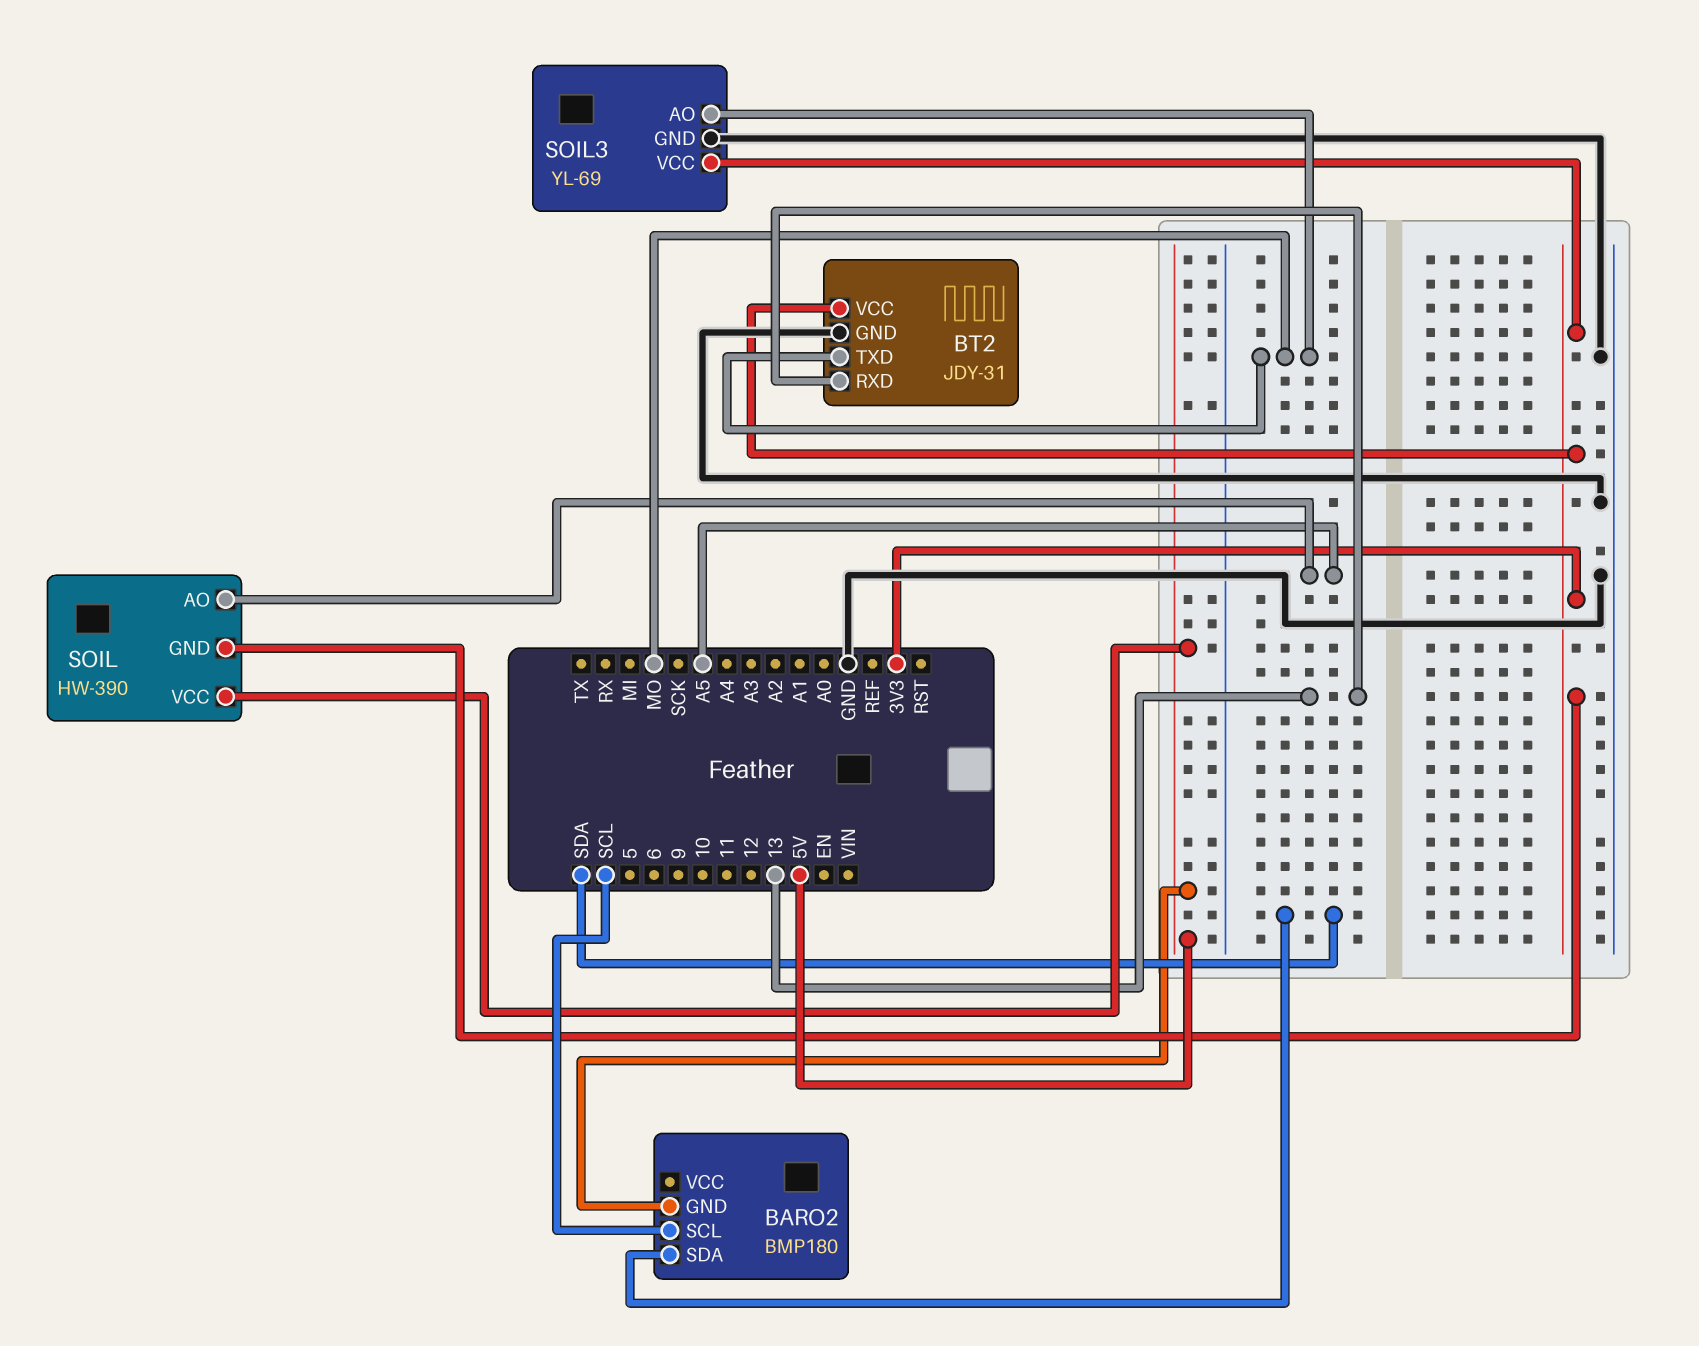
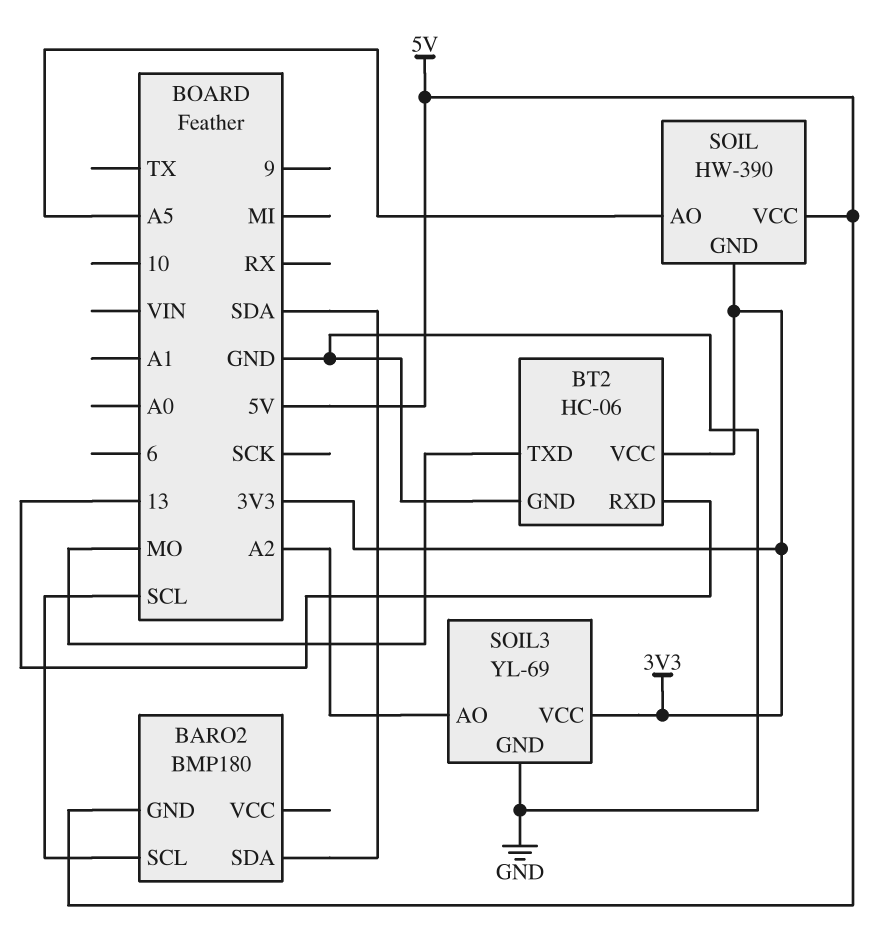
BT2: JDY-31 -> HC-06
SOIL3 pin AO: MO -> A2

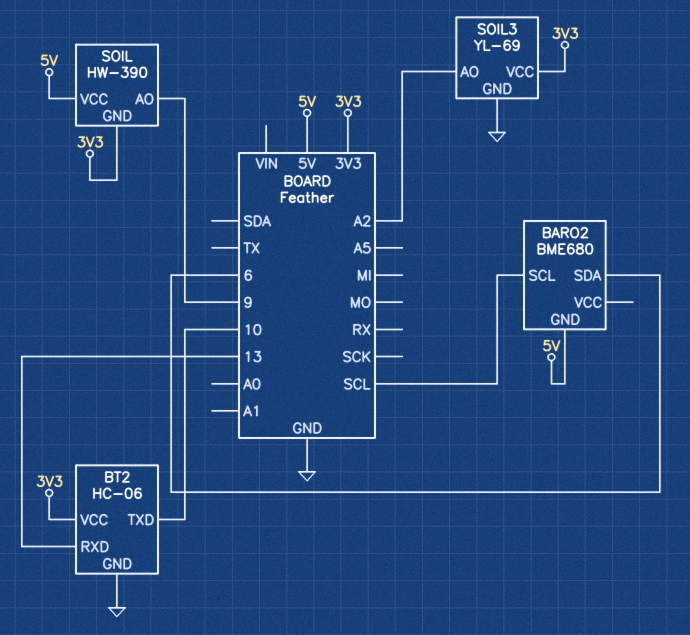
BARO2: BMP180 -> BME680
BARO2 pin SDA: SDA -> 6
BT2 pin TXD: MO -> 10
SOIL pin AO: A5 -> 9

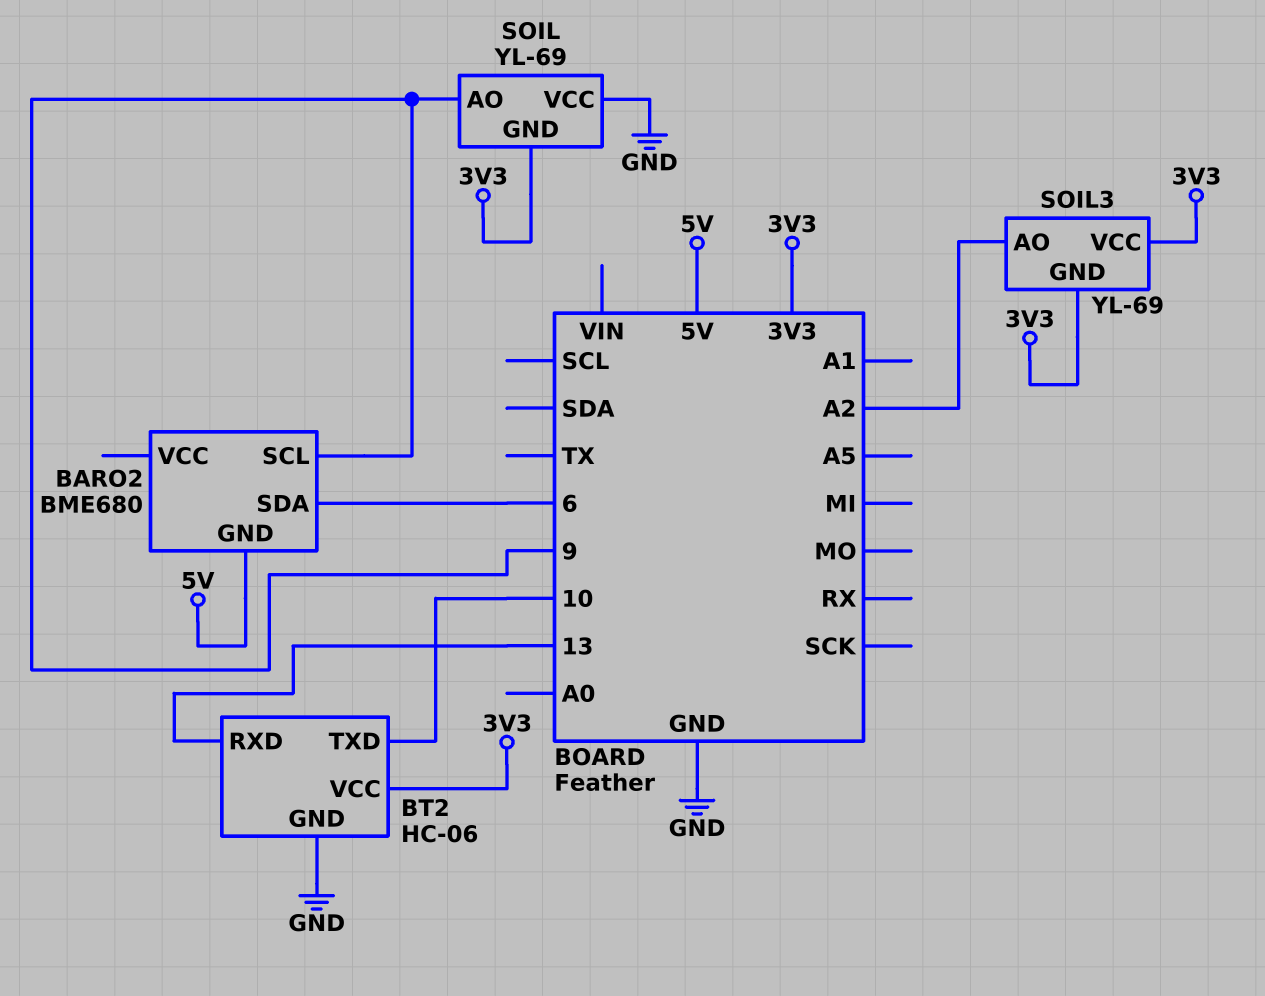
BARO2 pin SCL: SCL -> 9
SOIL: HW-390 -> YL-69
SOIL pin VCC: 5V -> GND
SOIL3 pin GND: GND -> 3V3

